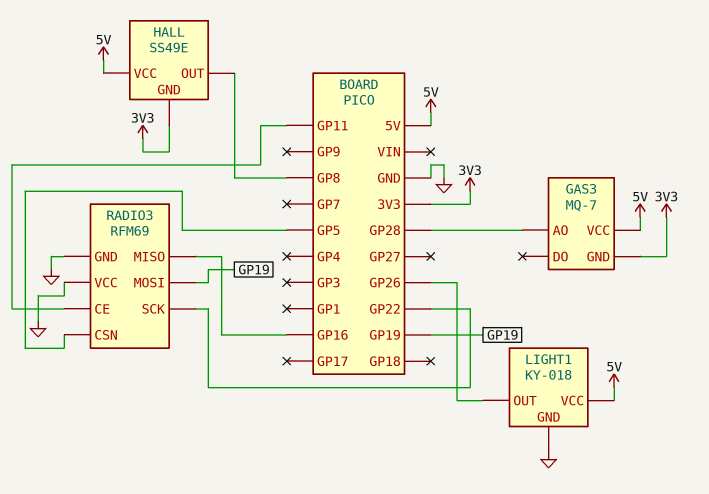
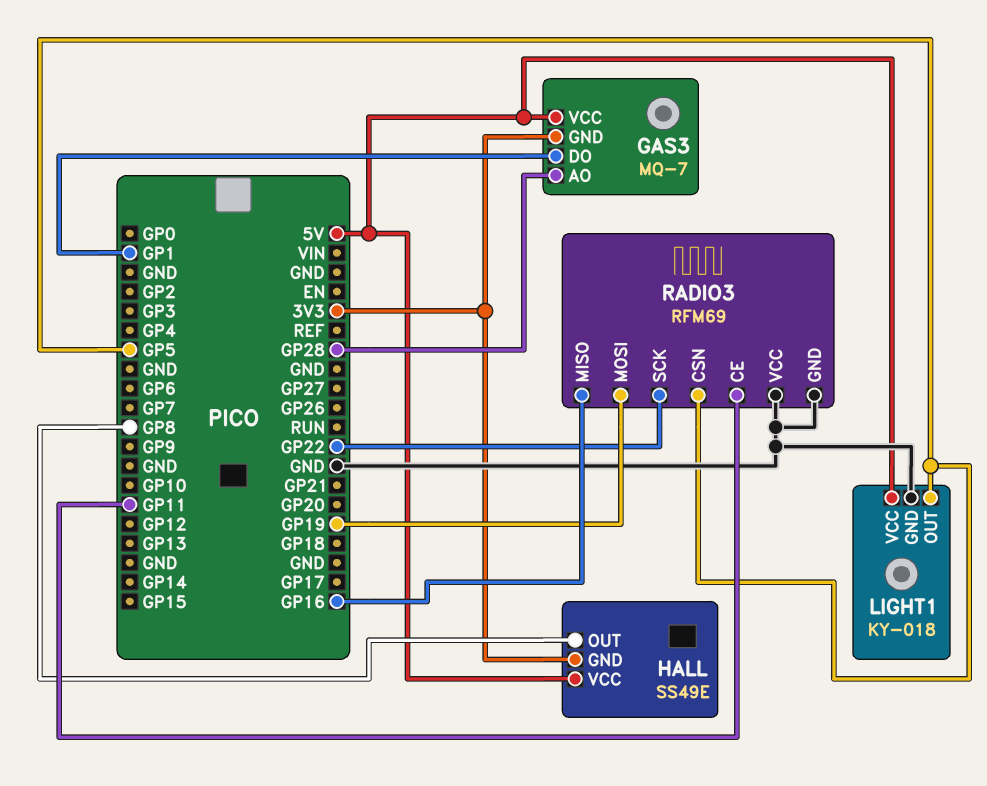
GAS3 pin DO: none -> GP1
LIGHT1 pin OUT: GP26 -> GP5

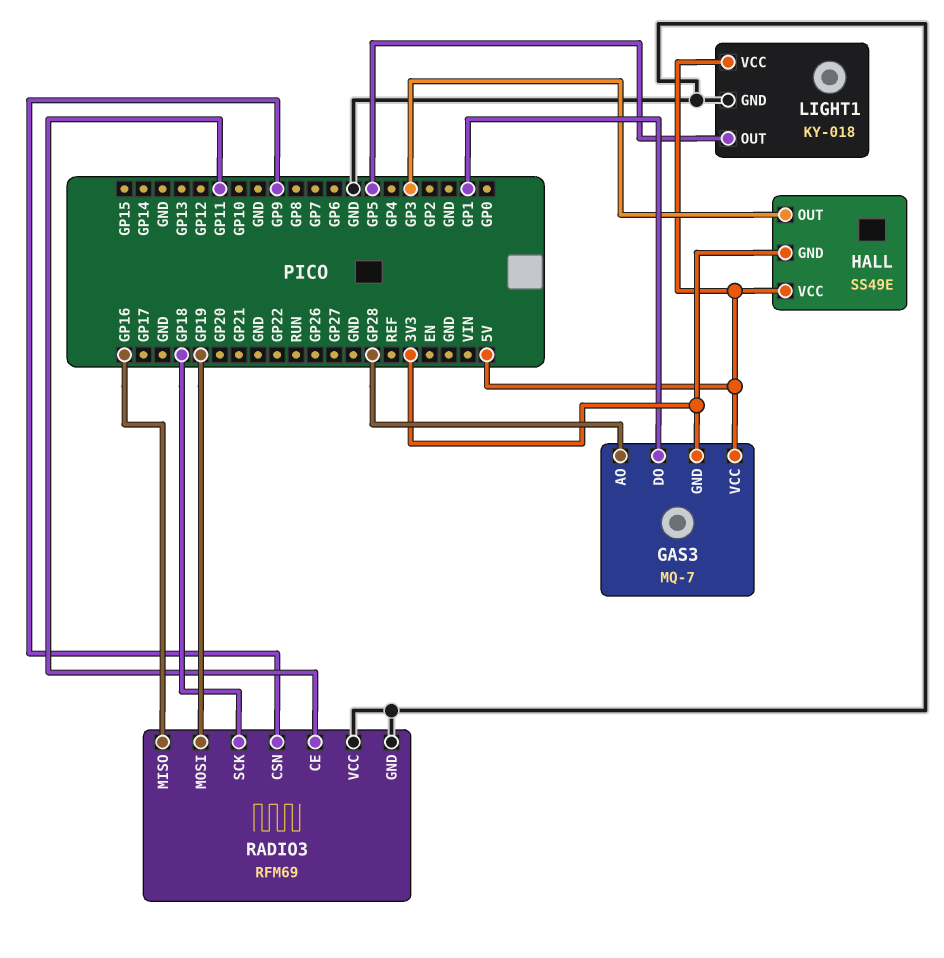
HALL pin OUT: GP8 -> GP3
RADIO3 pin CSN: GP5 -> GP9
RADIO3 pin SCK: GP22 -> GP18

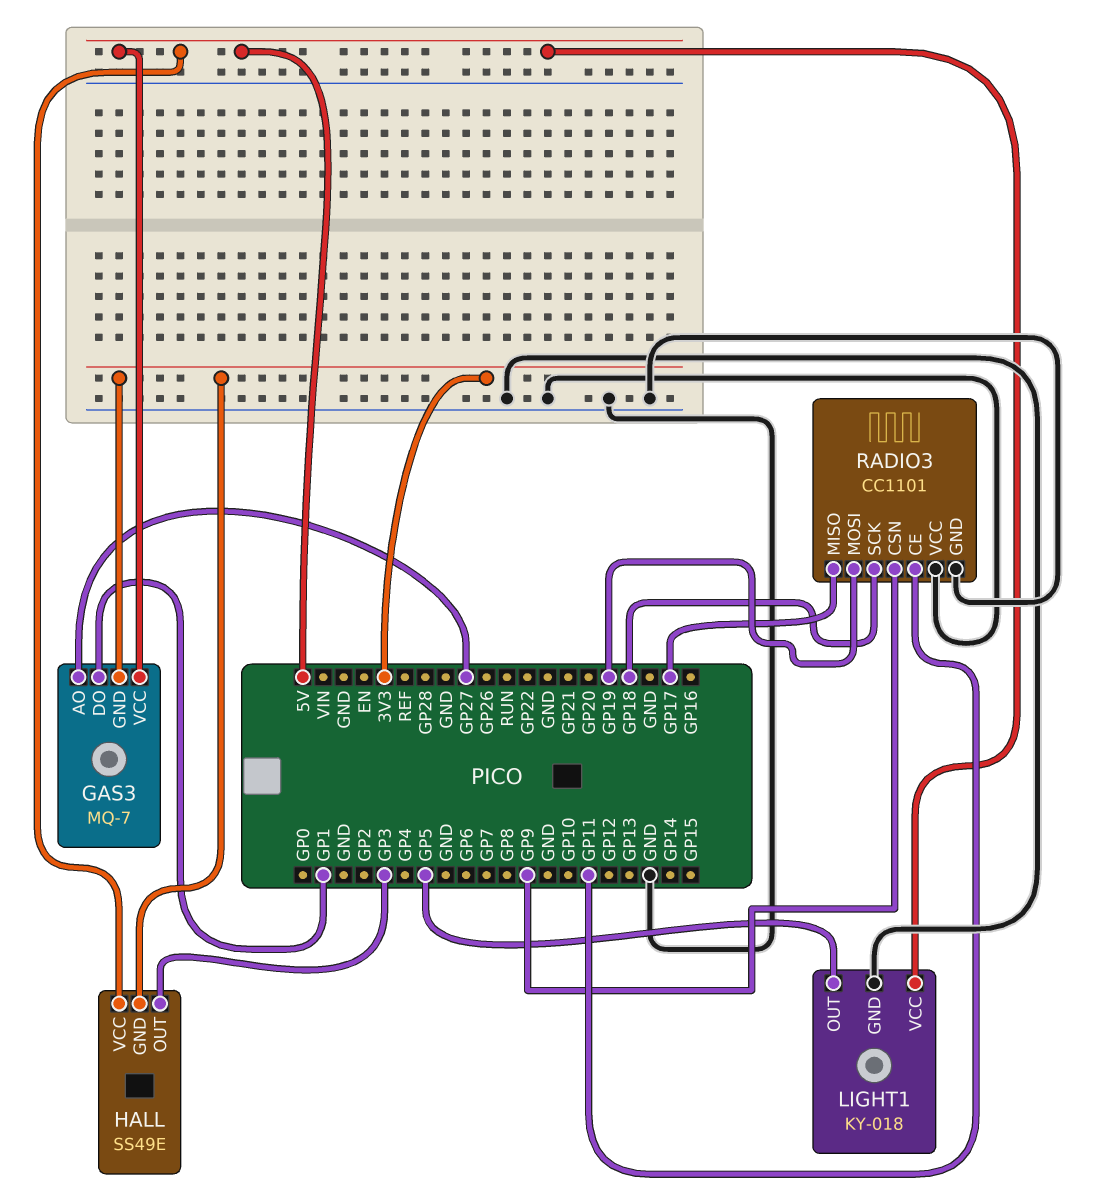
GAS3 pin AO: GP28 -> GP27
RADIO3: RFM69 -> CC1101
RADIO3 pin MISO: GP16 -> GP17

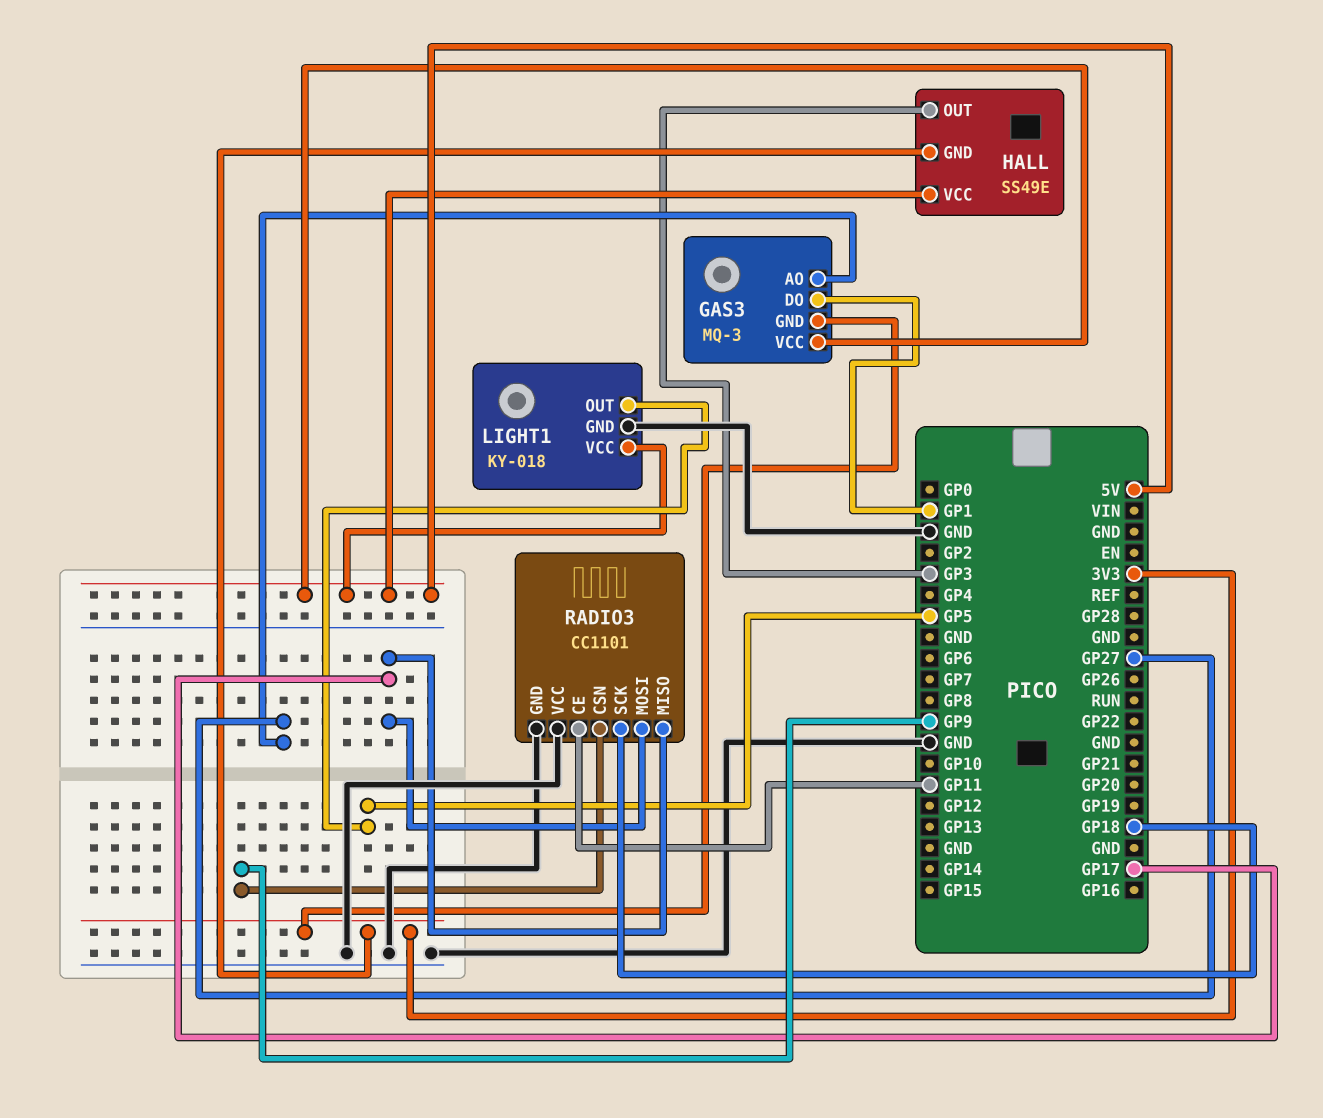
GAS3: MQ-7 -> MQ-3
RADIO3 pin MOSI: GP19 -> GP17

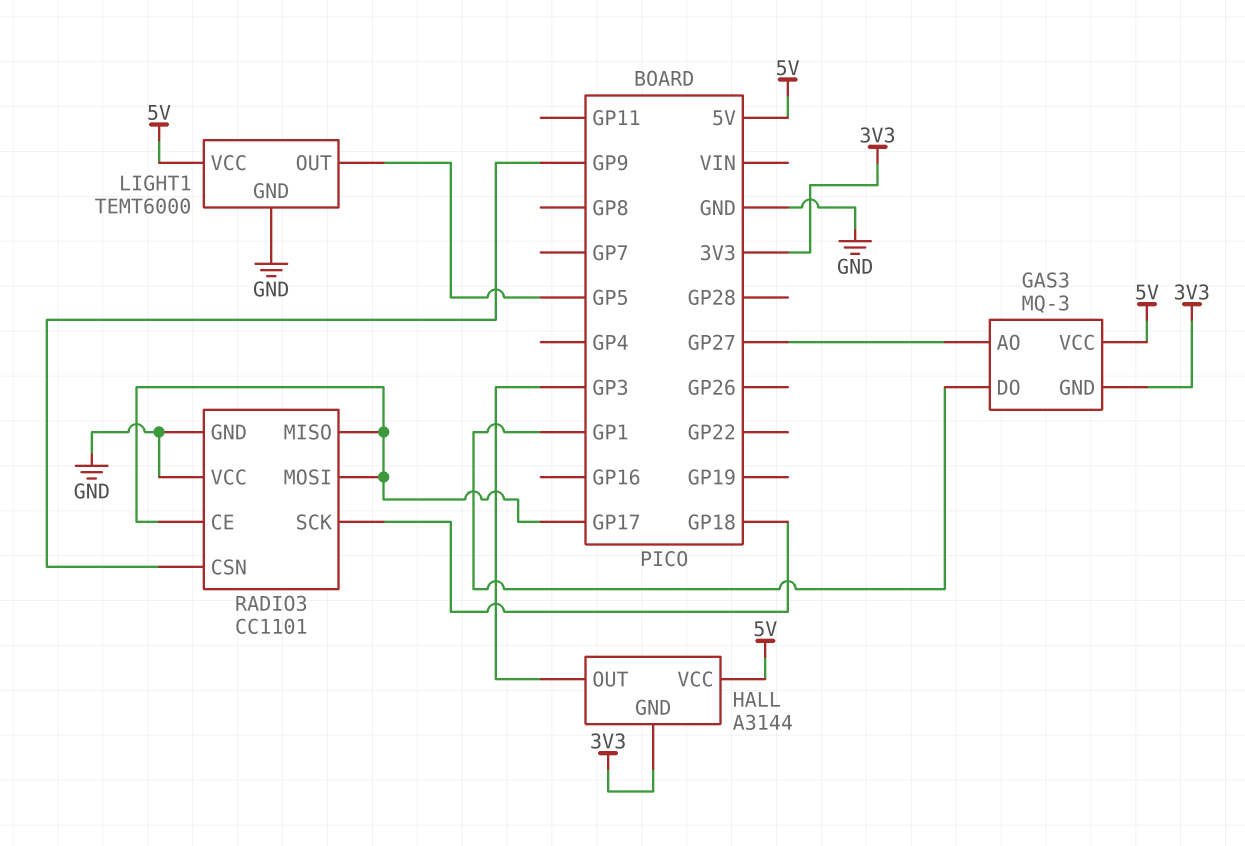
HALL: SS49E -> A3144
LIGHT1: KY-018 -> TEMT6000
RADIO3 pin CE: GP11 -> GP17

